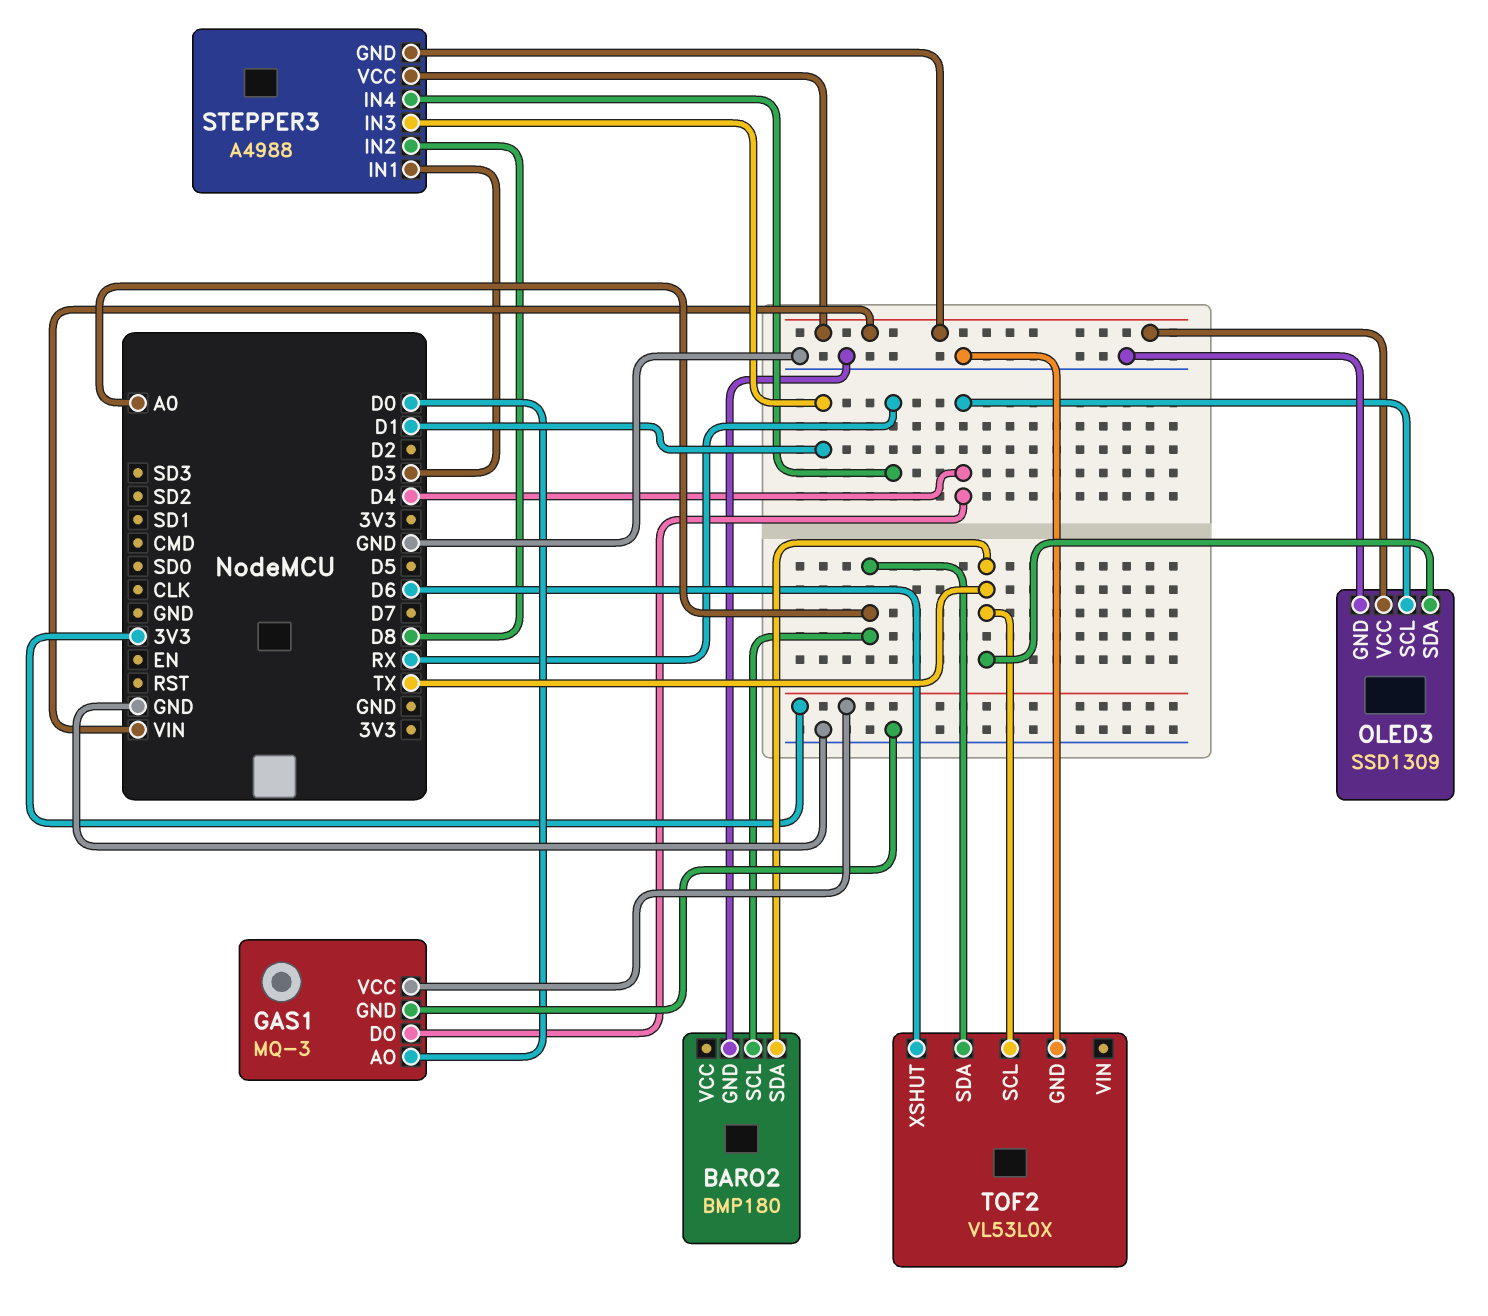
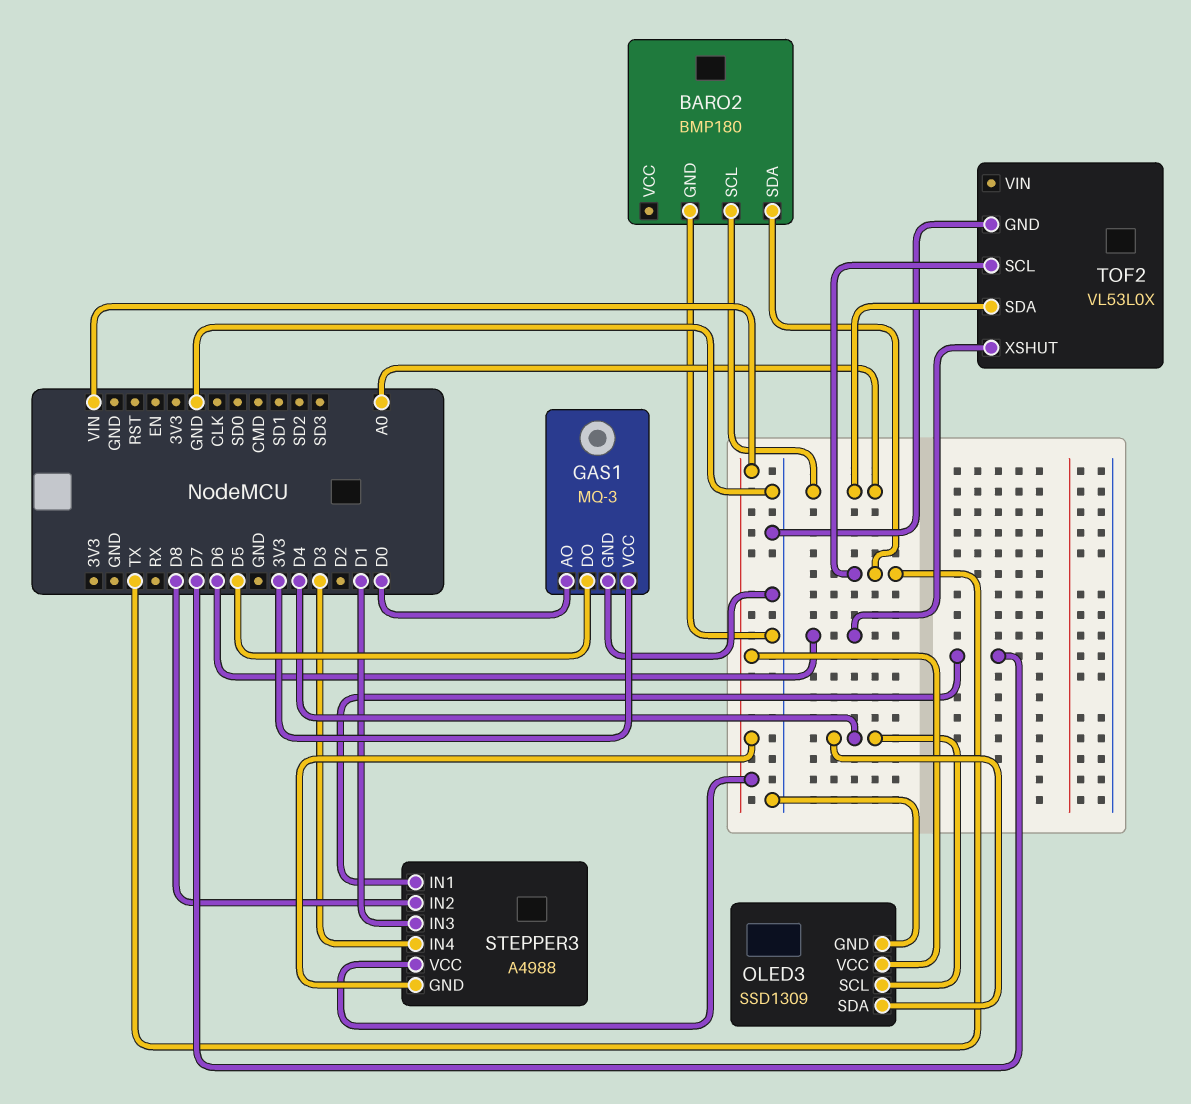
GAS1 pin DO: D4 -> D5
OLED3 pin SDA: TX -> D4
STEPPER3 pin IN1: D3 -> D7
STEPPER3 pin IN4: RX -> D3

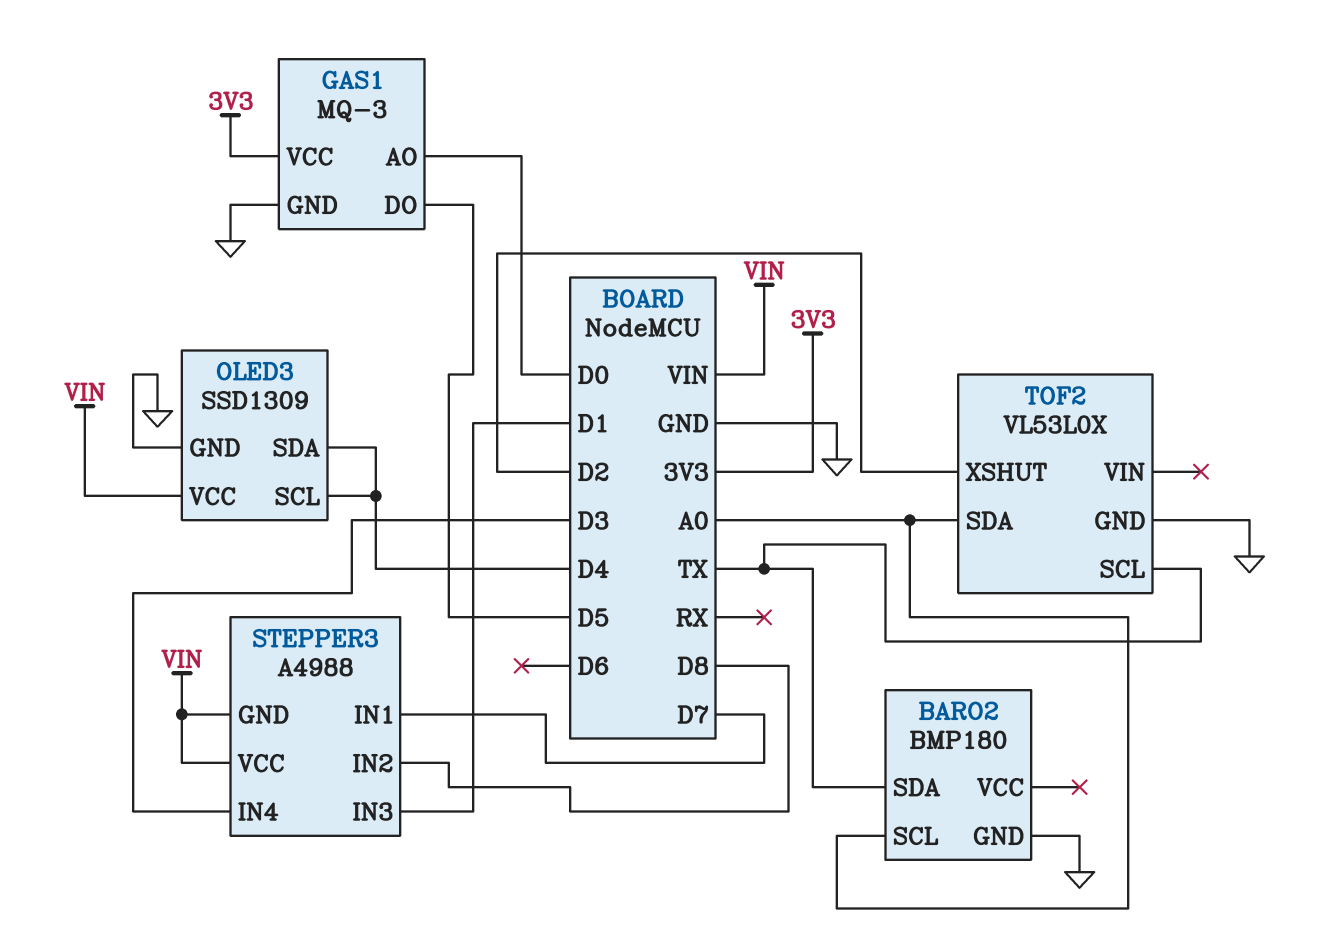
TOF2 pin XSHUT: D6 -> D2

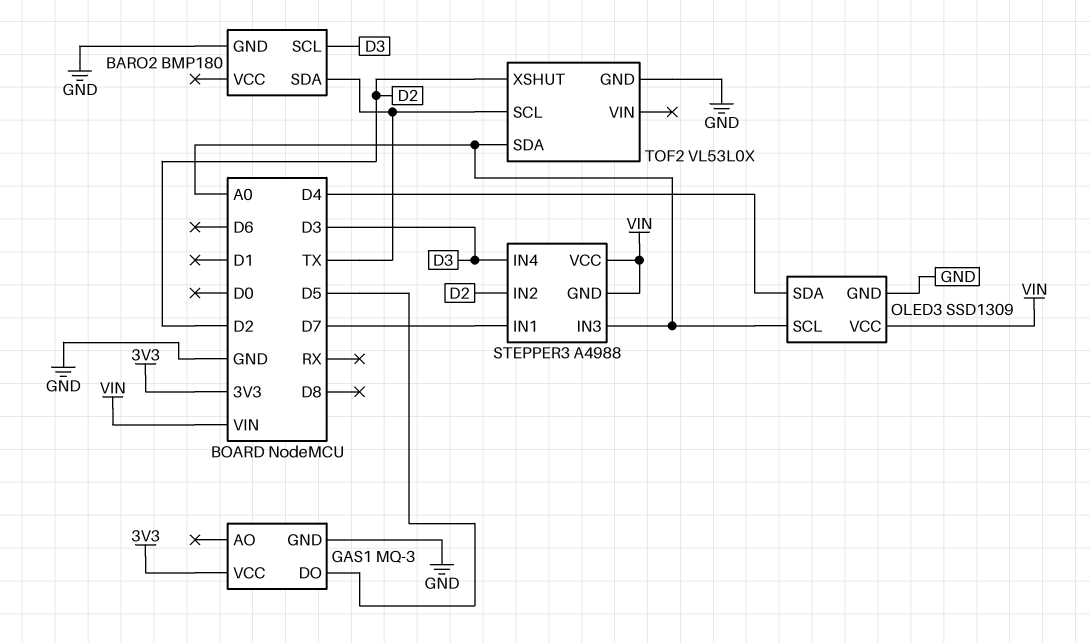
BARO2 pin SCL: A0 -> D3
GAS1 pin AO: D0 -> none
OLED3 pin SCL: D4 -> A0
STEPPER3 pin IN2: D8 -> D2
STEPPER3 pin IN3: D1 -> A0

